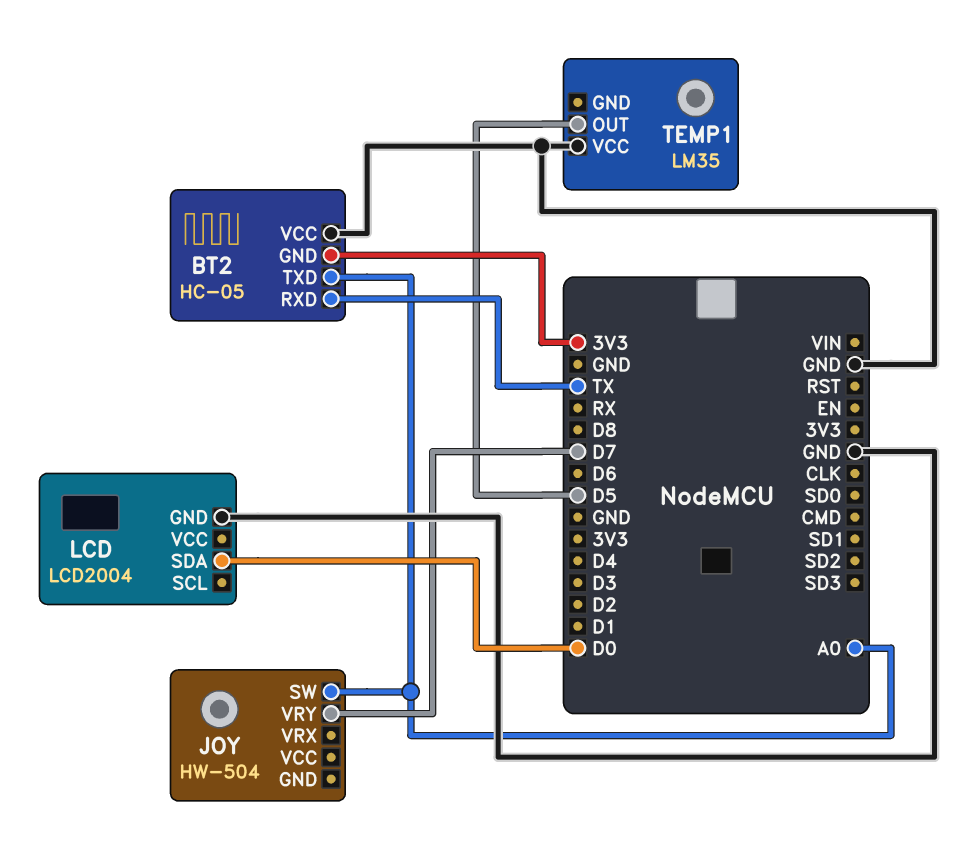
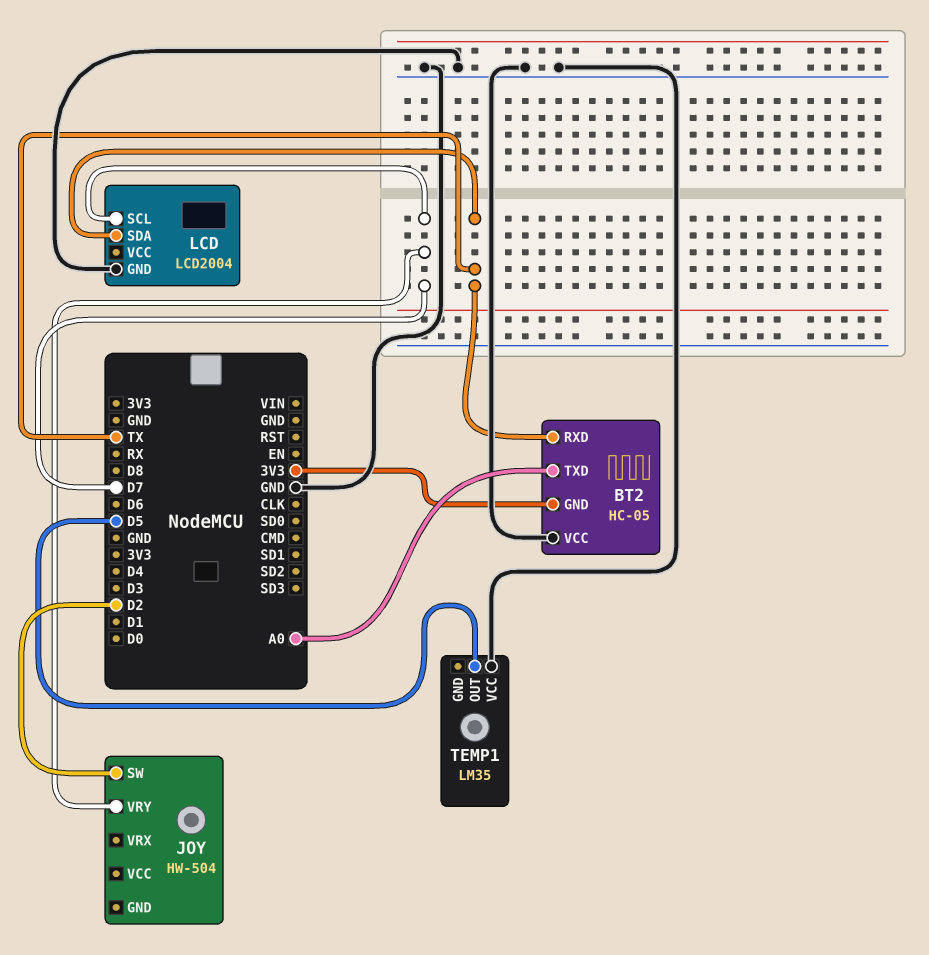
JOY pin SW: A0 -> D2
LCD pin SCL: none -> D7
LCD pin SDA: D0 -> TX

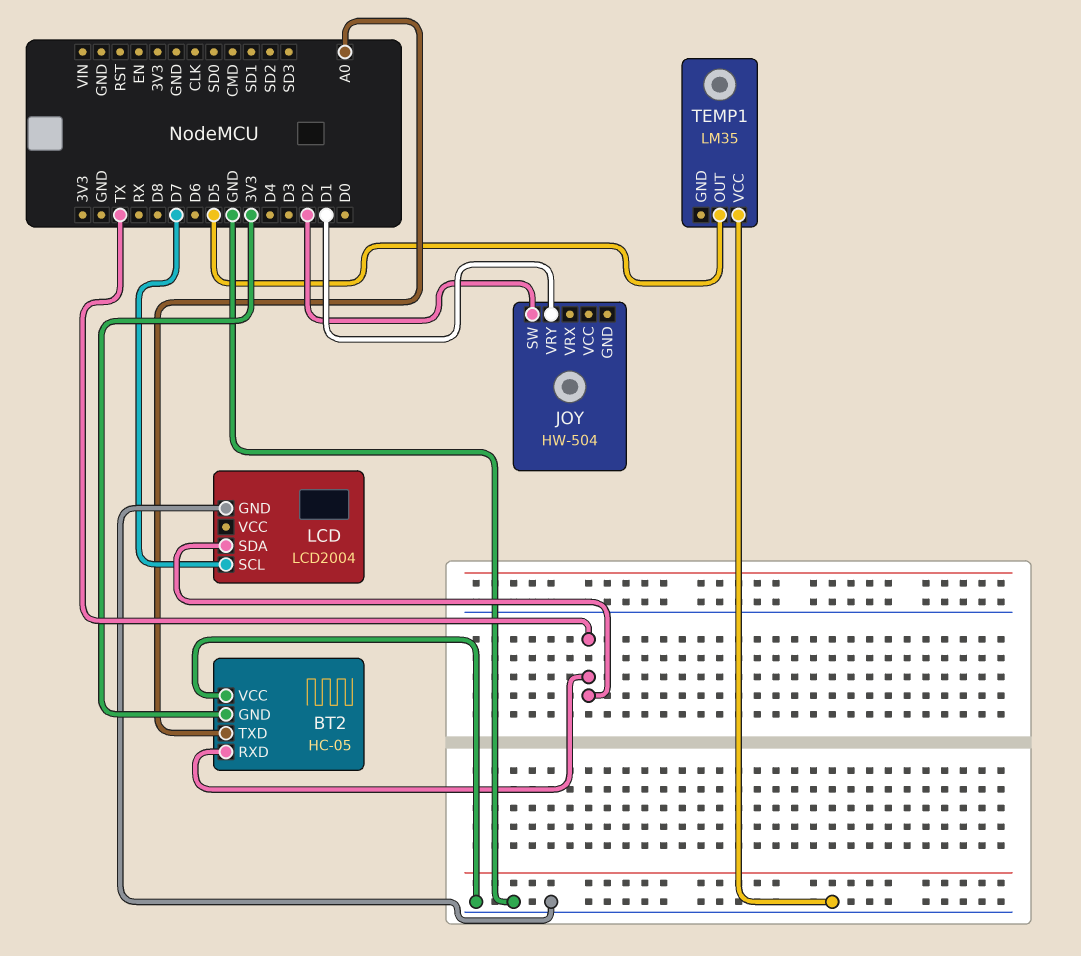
JOY pin VRY: D7 -> D1

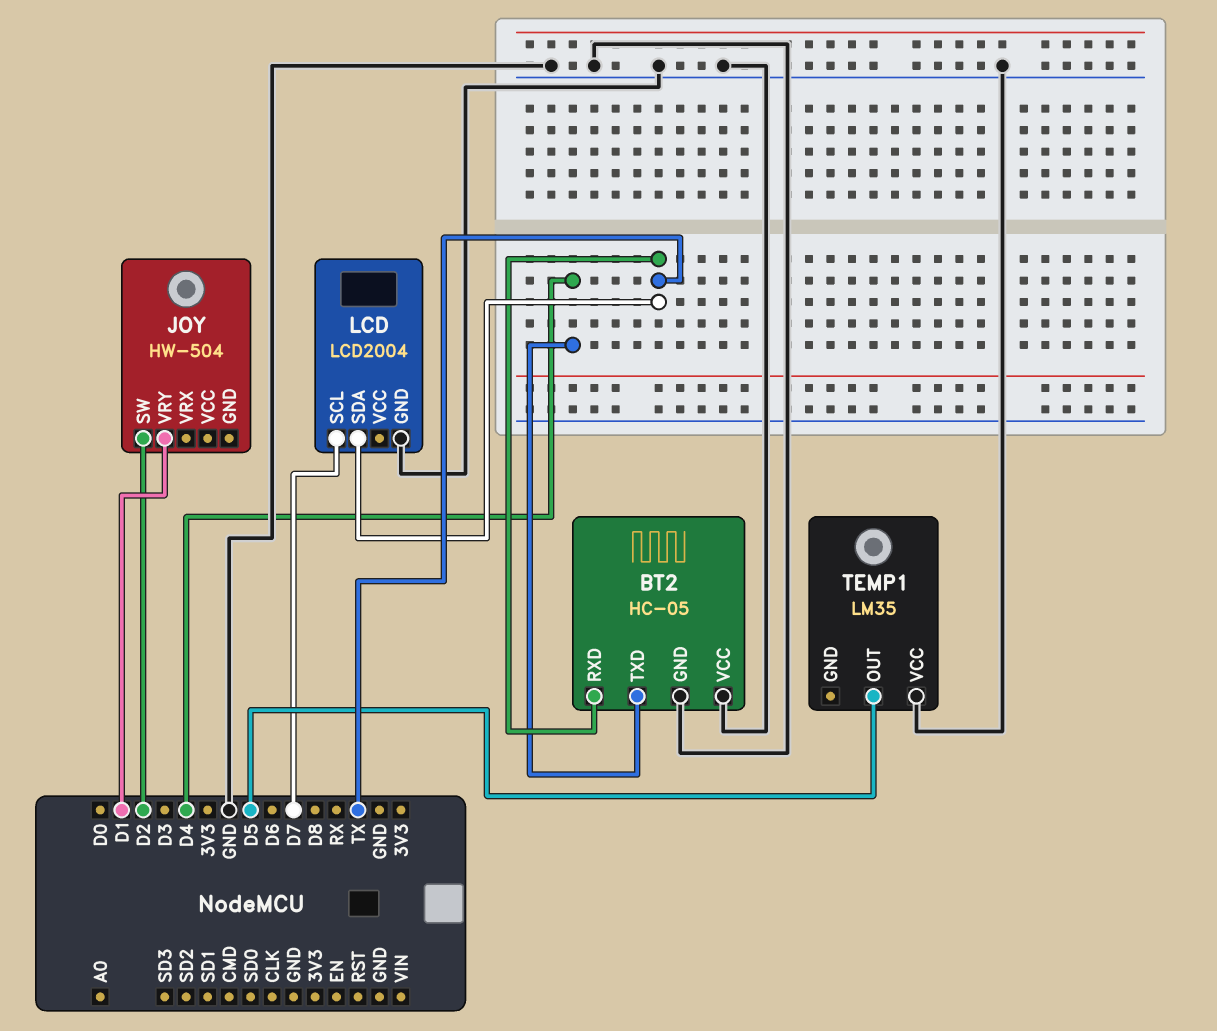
BT2 pin GND: 3V3 -> GND
BT2 pin TXD: A0 -> D4

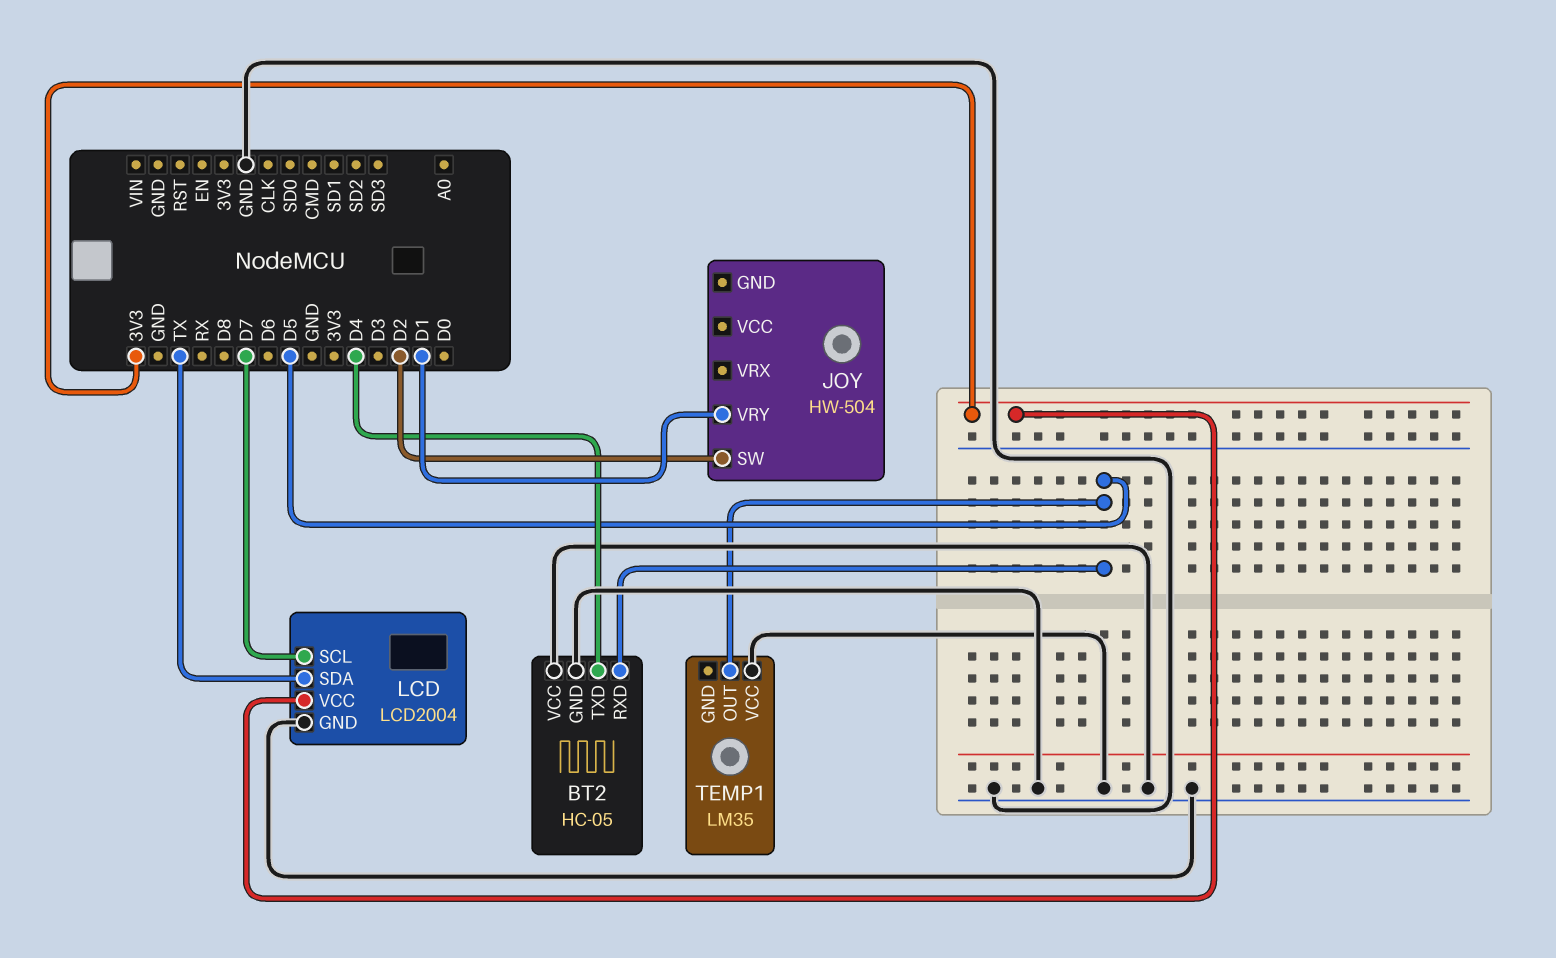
BT2 pin RXD: TX -> D5
LCD pin VCC: none -> 3V3

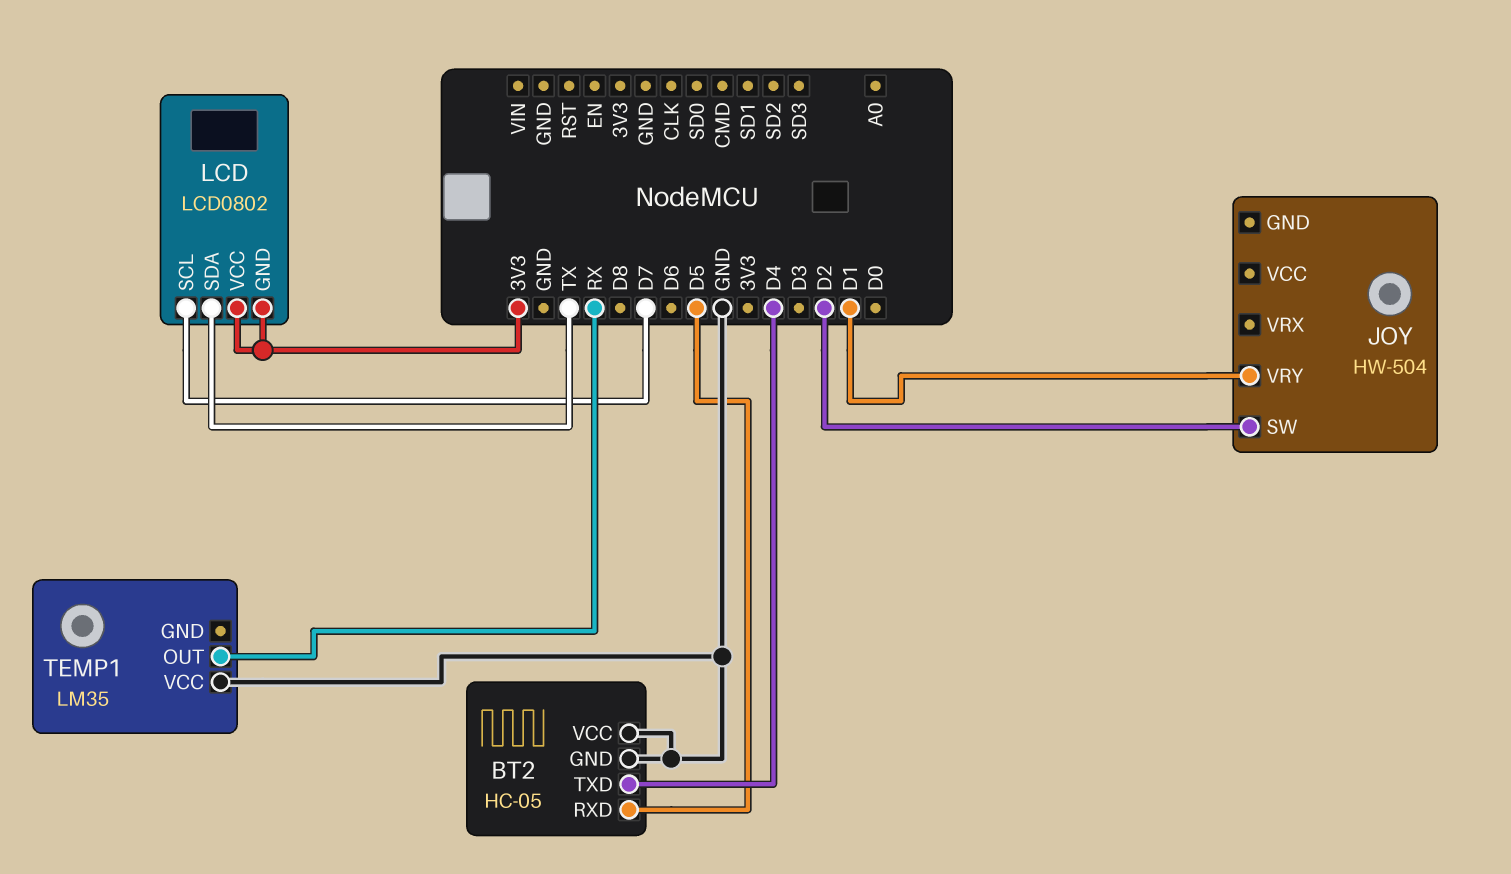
LCD: LCD2004 -> LCD0802
LCD pin GND: GND -> 3V3
TEMP1 pin OUT: D5 -> RX

